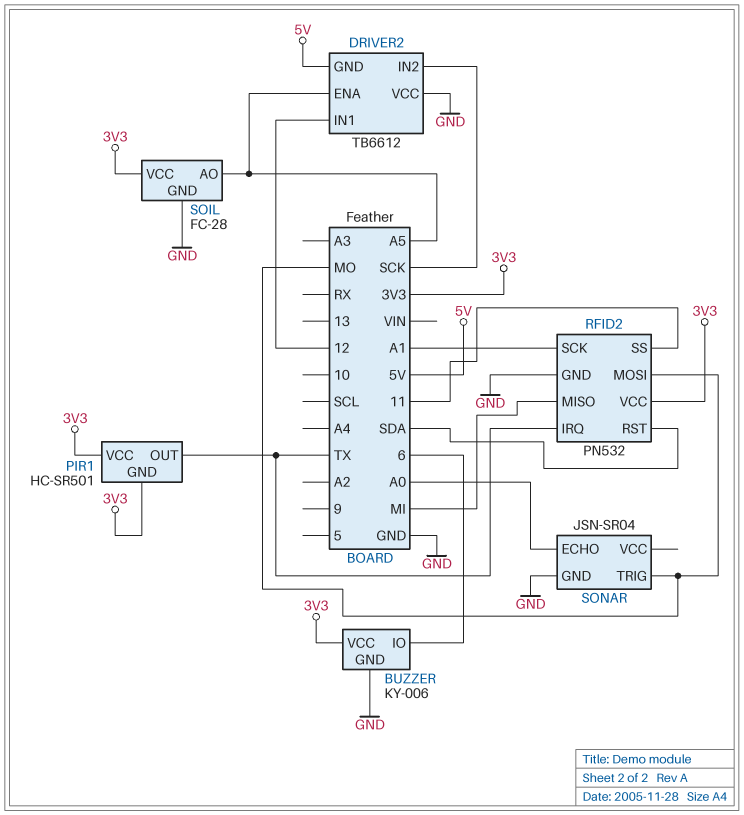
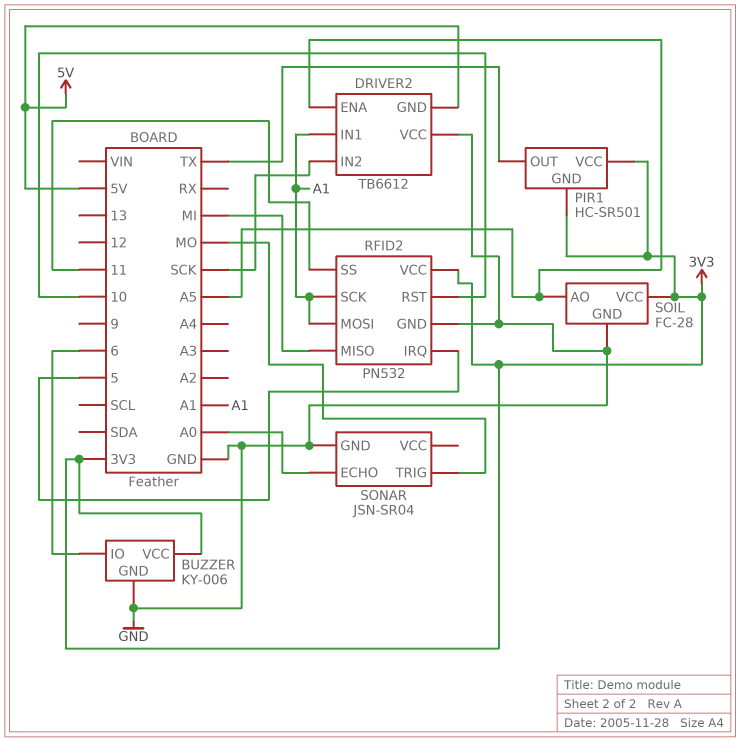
DRIVER2 pin IN1: 12 -> A1
RFID2 pin IRQ: TX -> 5
RFID2 pin MOSI: MO -> A1
RFID2 pin RST: SDA -> 10

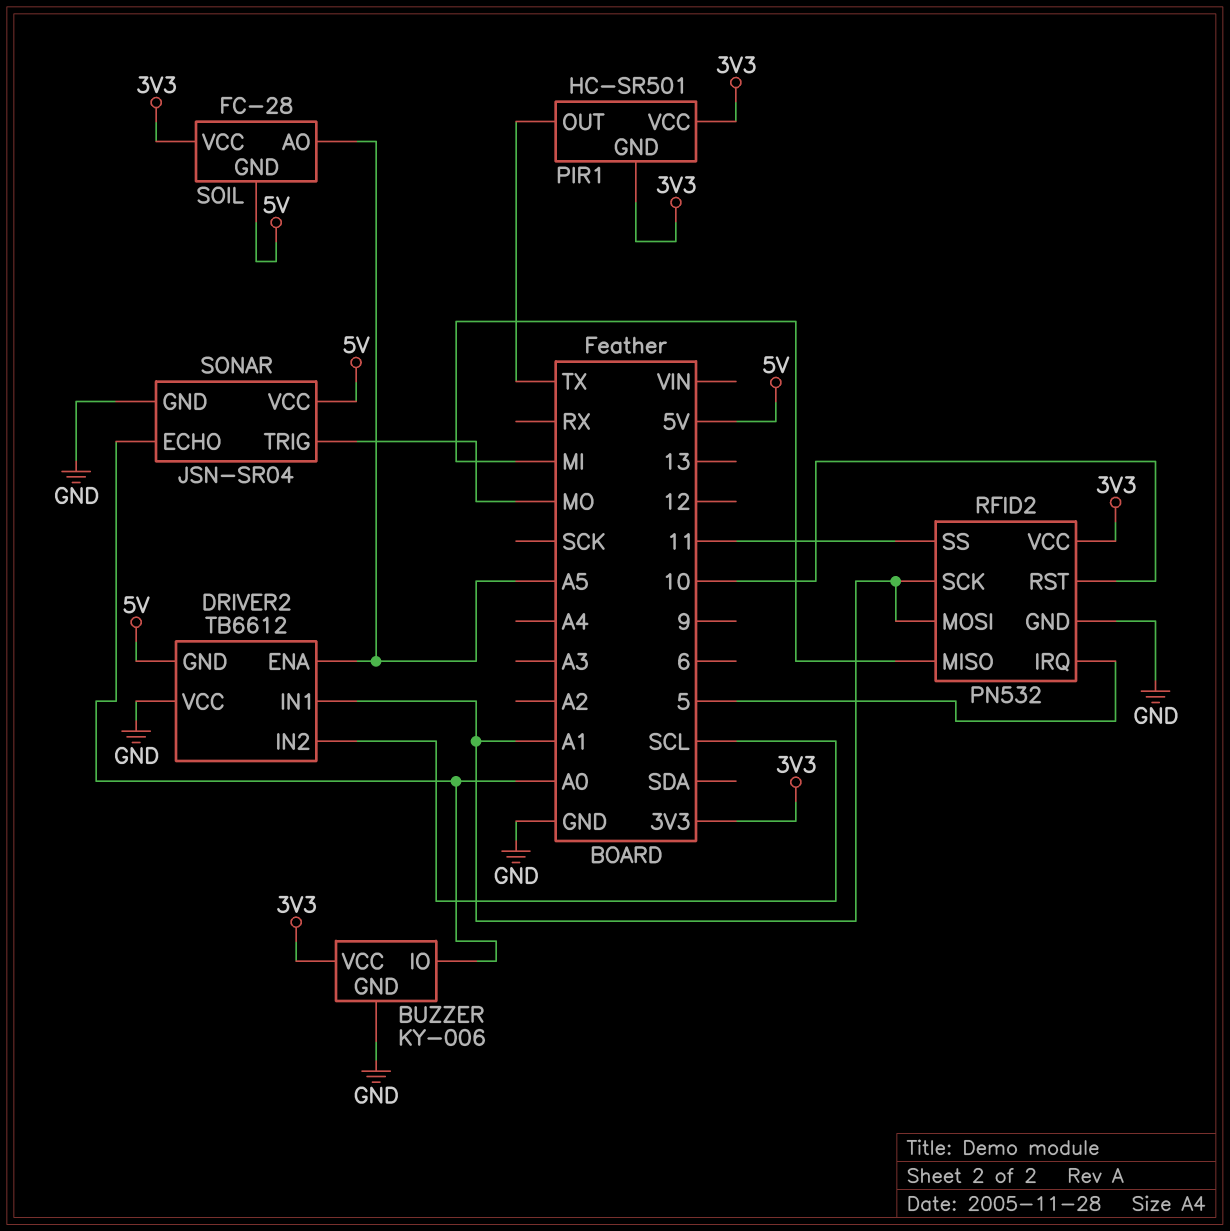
BUZZER pin IO: 6 -> A0
DRIVER2 pin IN2: SCK -> SCL
SOIL pin GND: GND -> 5V
SONAR pin VCC: none -> 5V

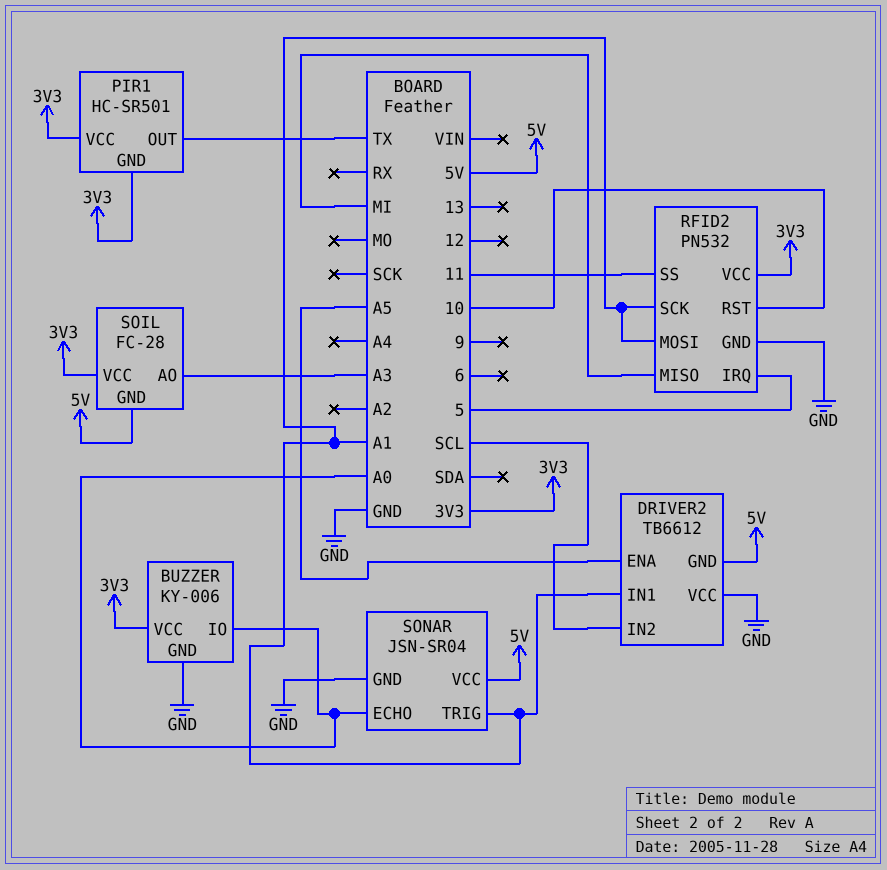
SOIL pin AO: A5 -> A3
SONAR pin TRIG: MO -> A1

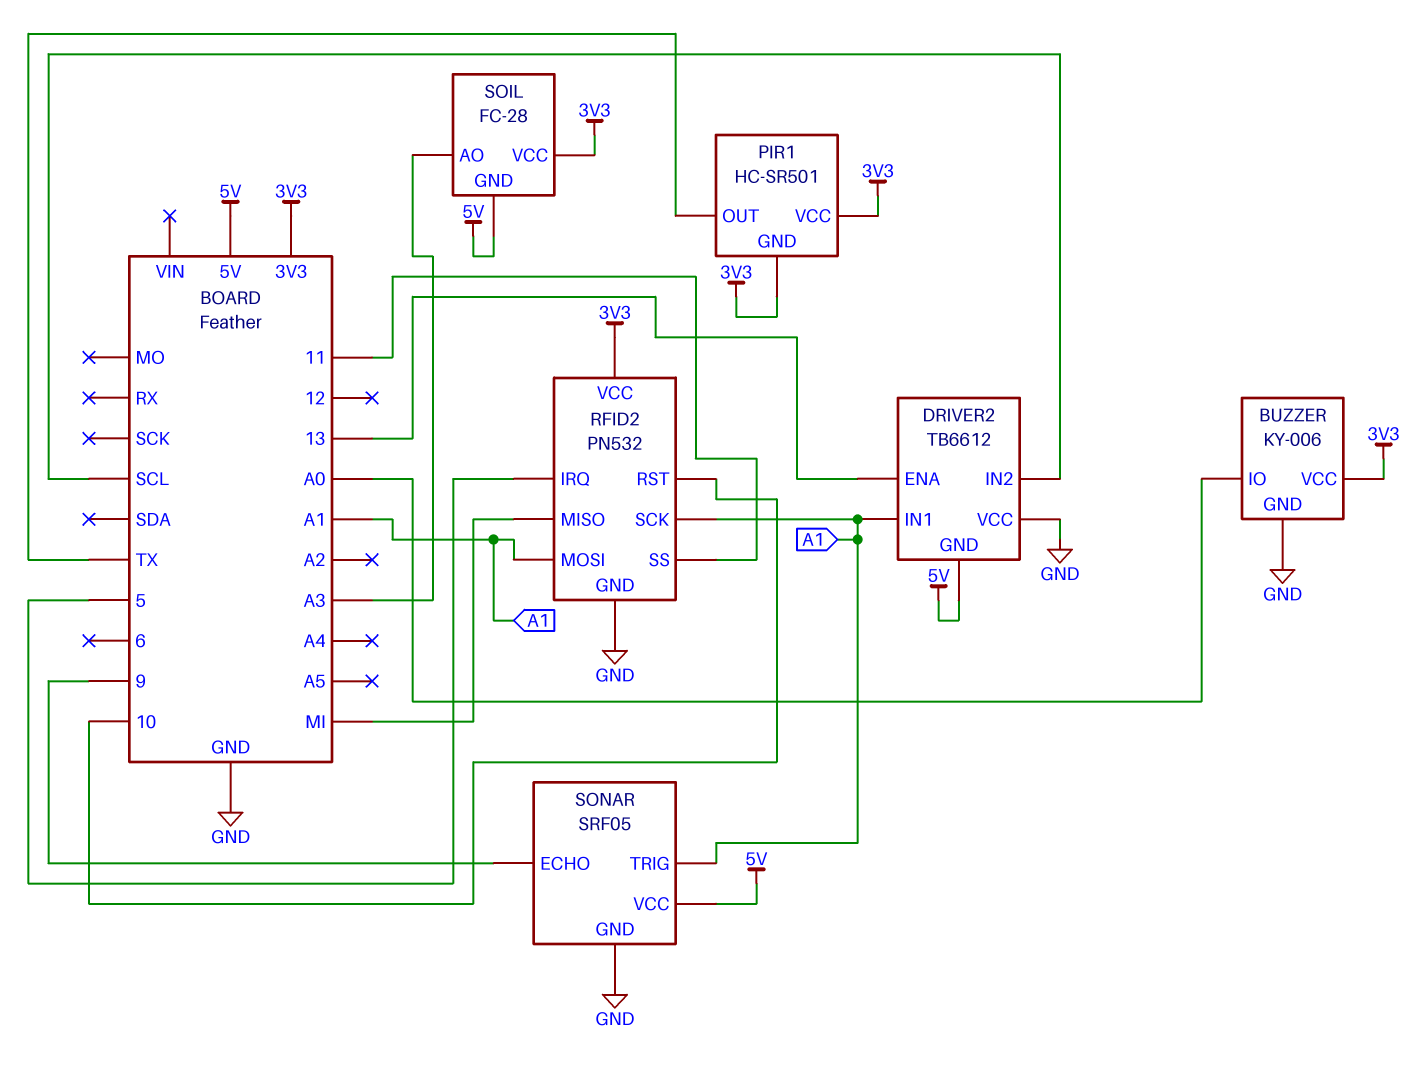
DRIVER2 pin ENA: A5 -> 13
SONAR: JSN-SR04 -> SRF05
SONAR pin ECHO: A0 -> 9

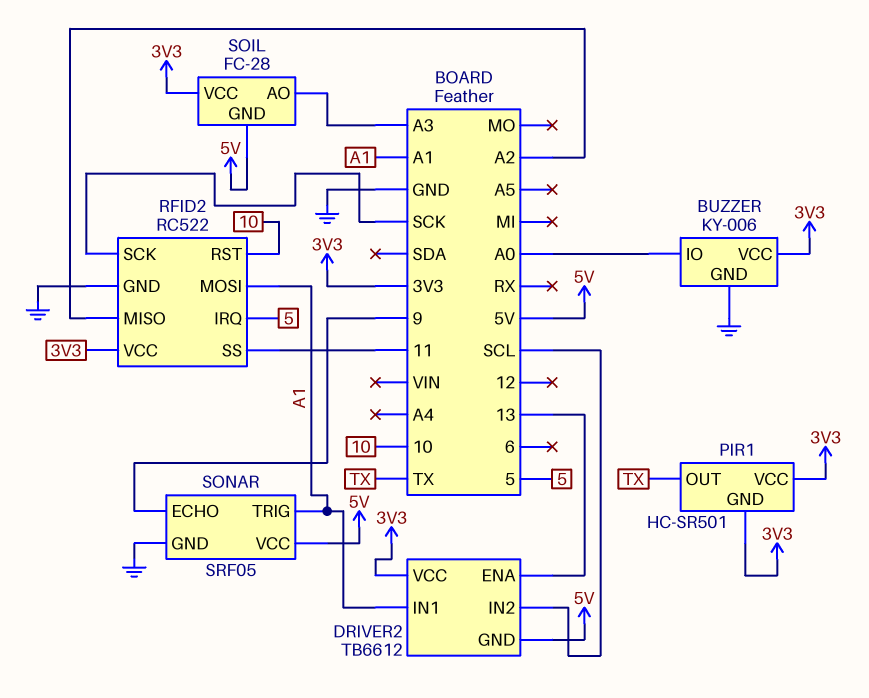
DRIVER2 pin VCC: GND -> 3V3
RFID2: PN532 -> RC522
RFID2 pin MISO: MI -> A2
RFID2 pin SCK: A1 -> SCK

